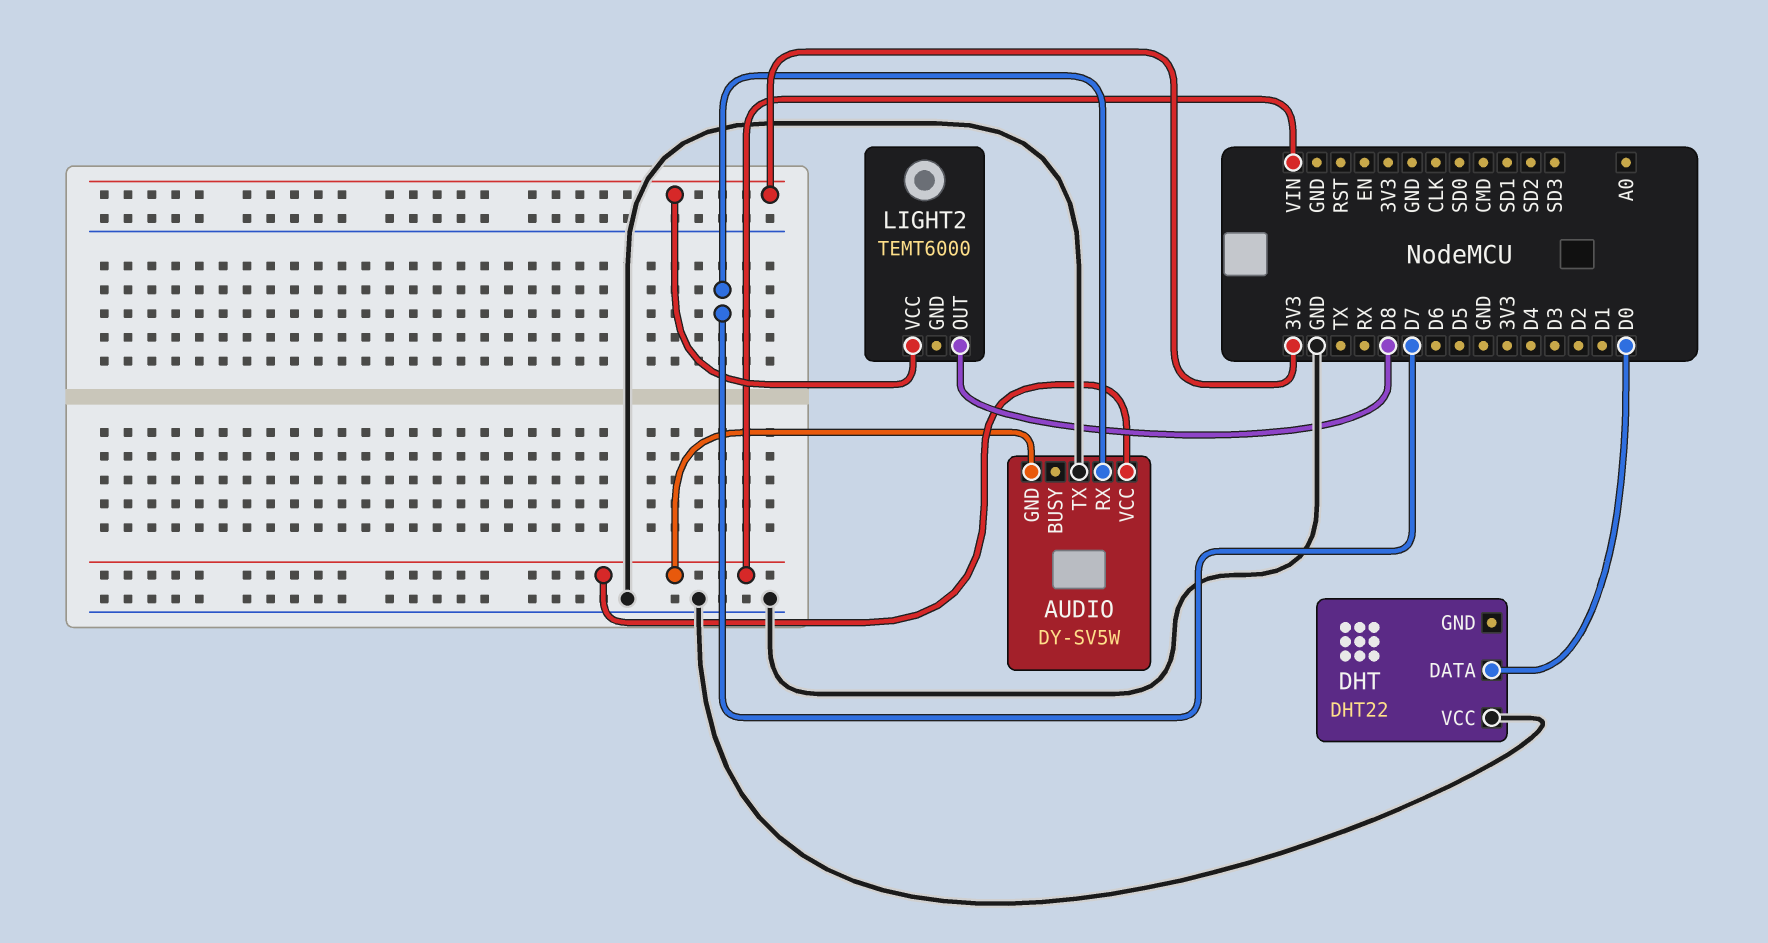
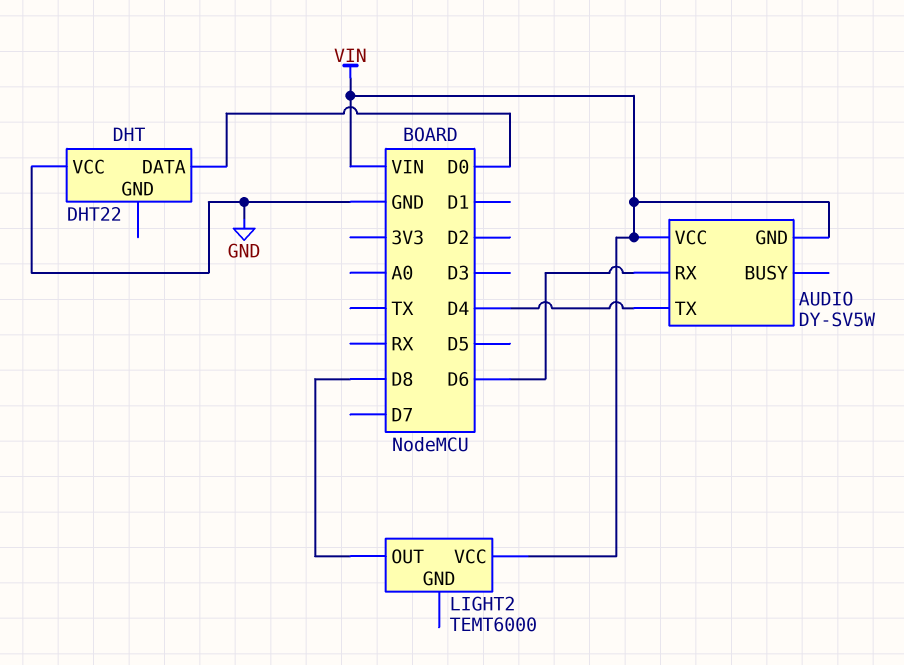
AUDIO pin RX: D7 -> D6
AUDIO pin TX: GND -> D4
LIGHT2 pin VCC: 3V3 -> VIN

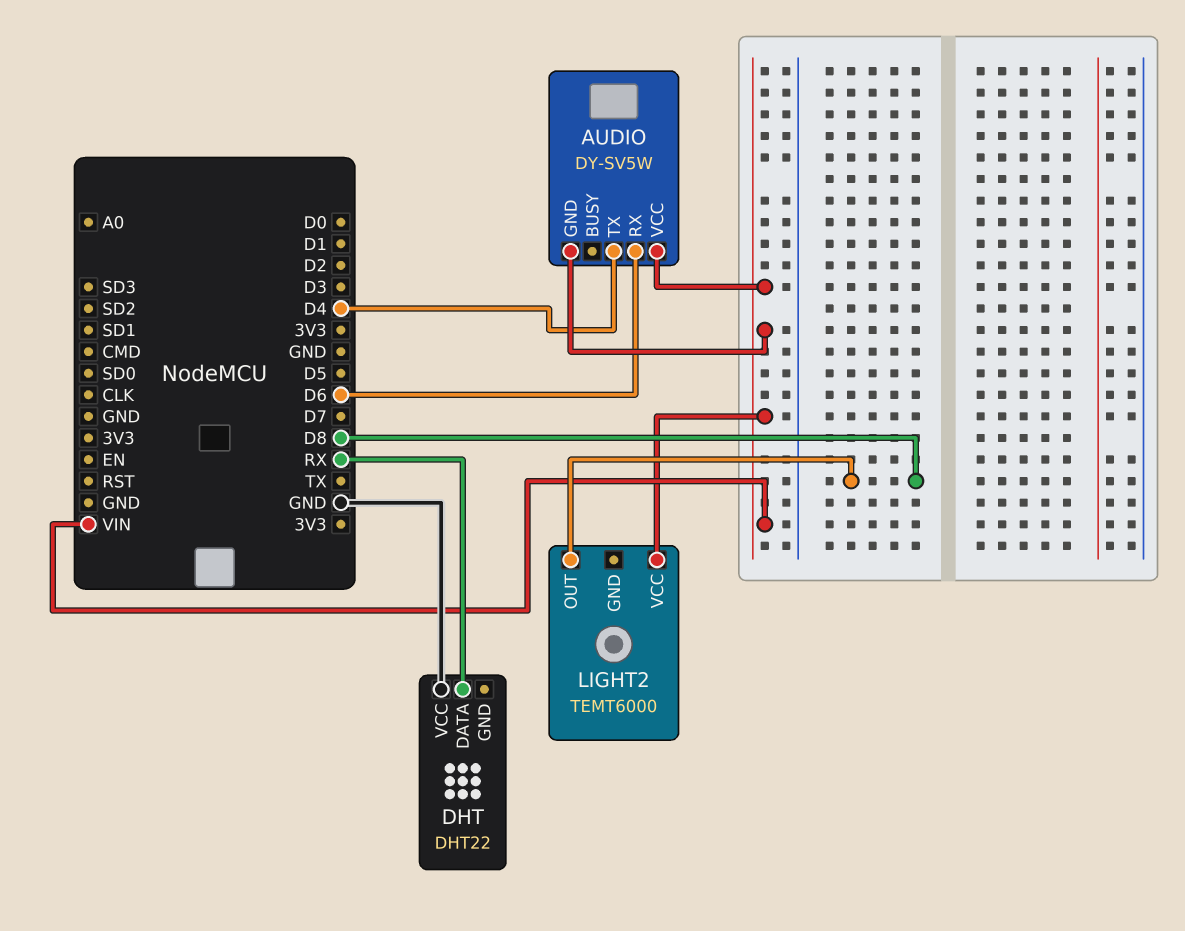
DHT pin DATA: D0 -> RX

